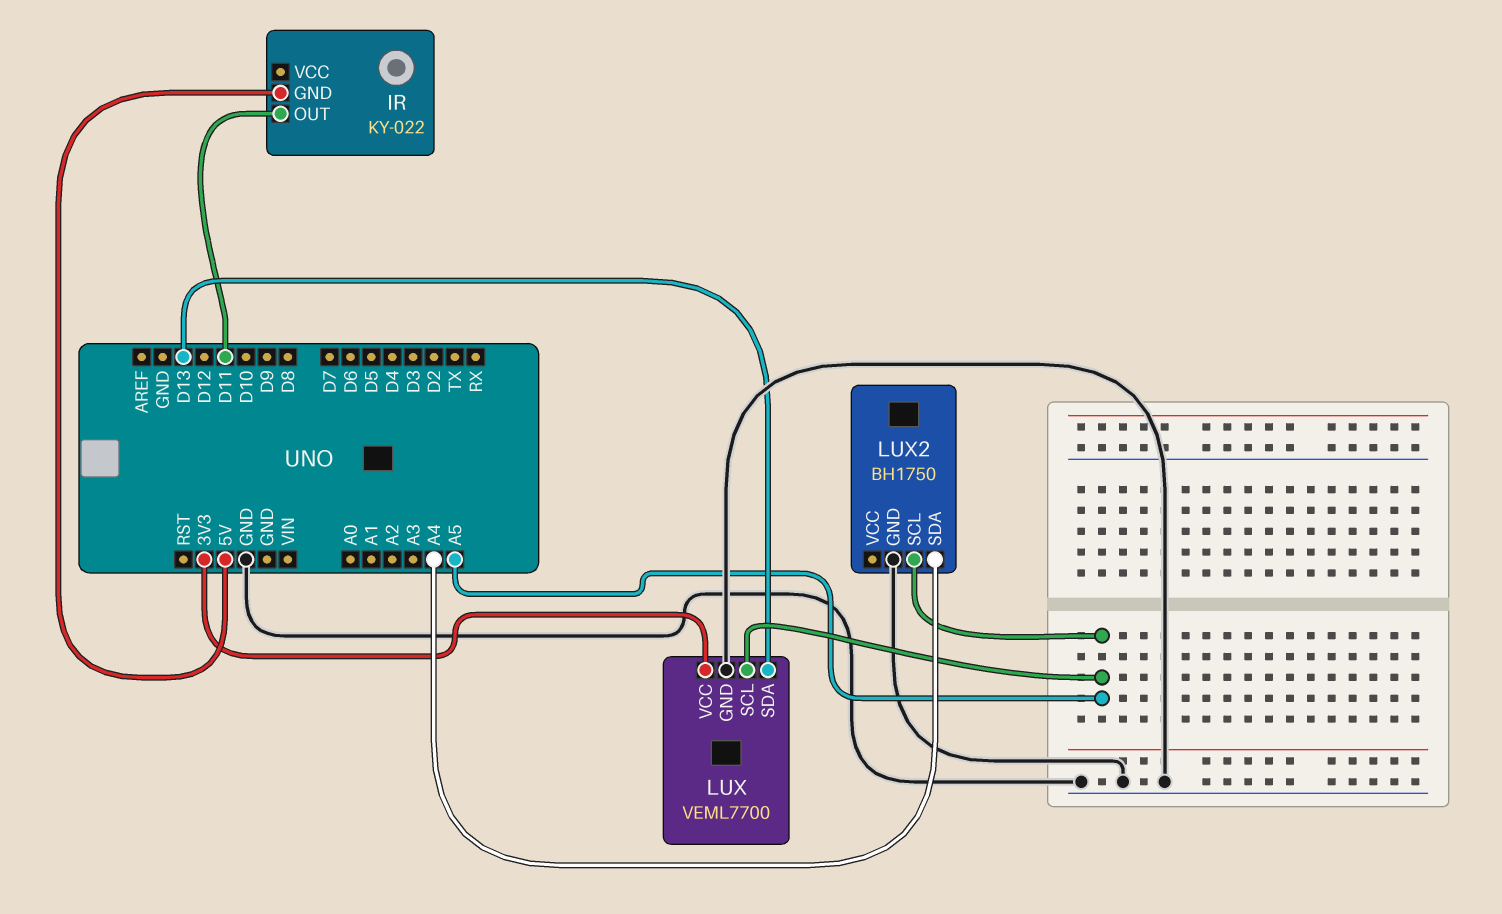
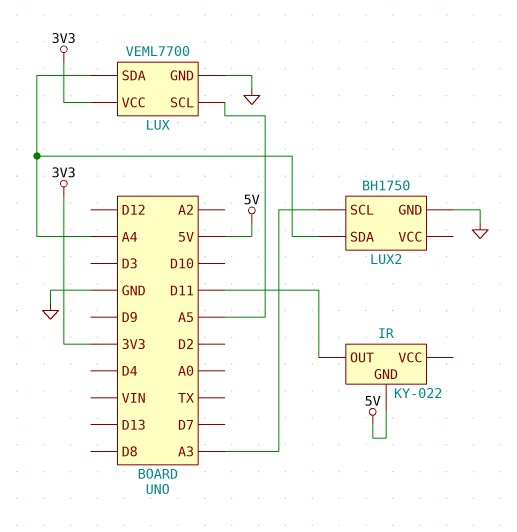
LUX pin SDA: D13 -> A4
LUX2 pin SCL: A5 -> A3

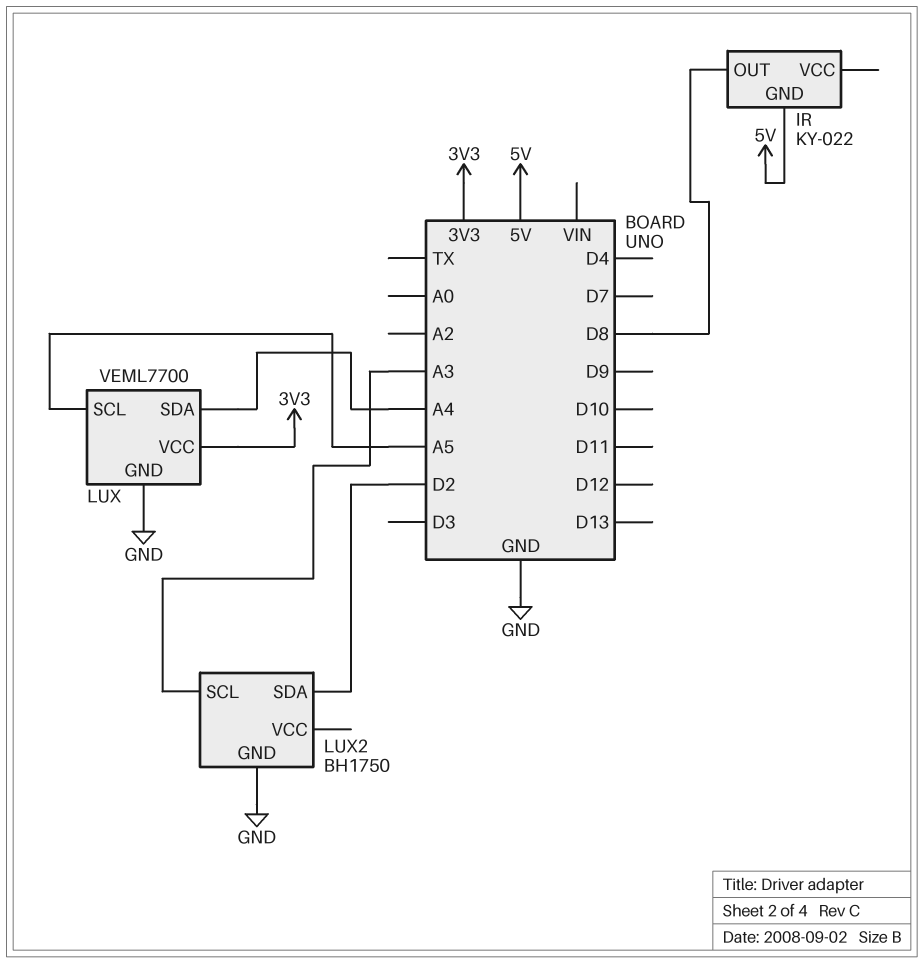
IR pin OUT: D11 -> D8
LUX2 pin SDA: A4 -> D2

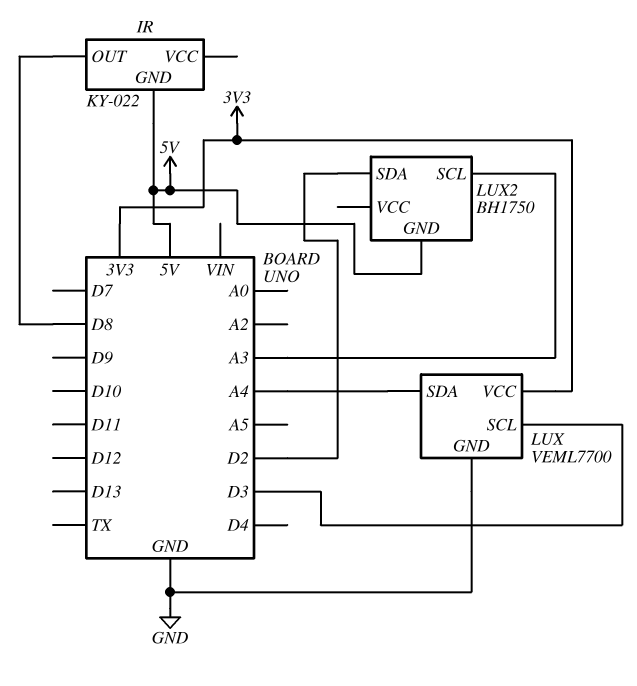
LUX pin SCL: A5 -> D3
LUX2 pin GND: GND -> 5V

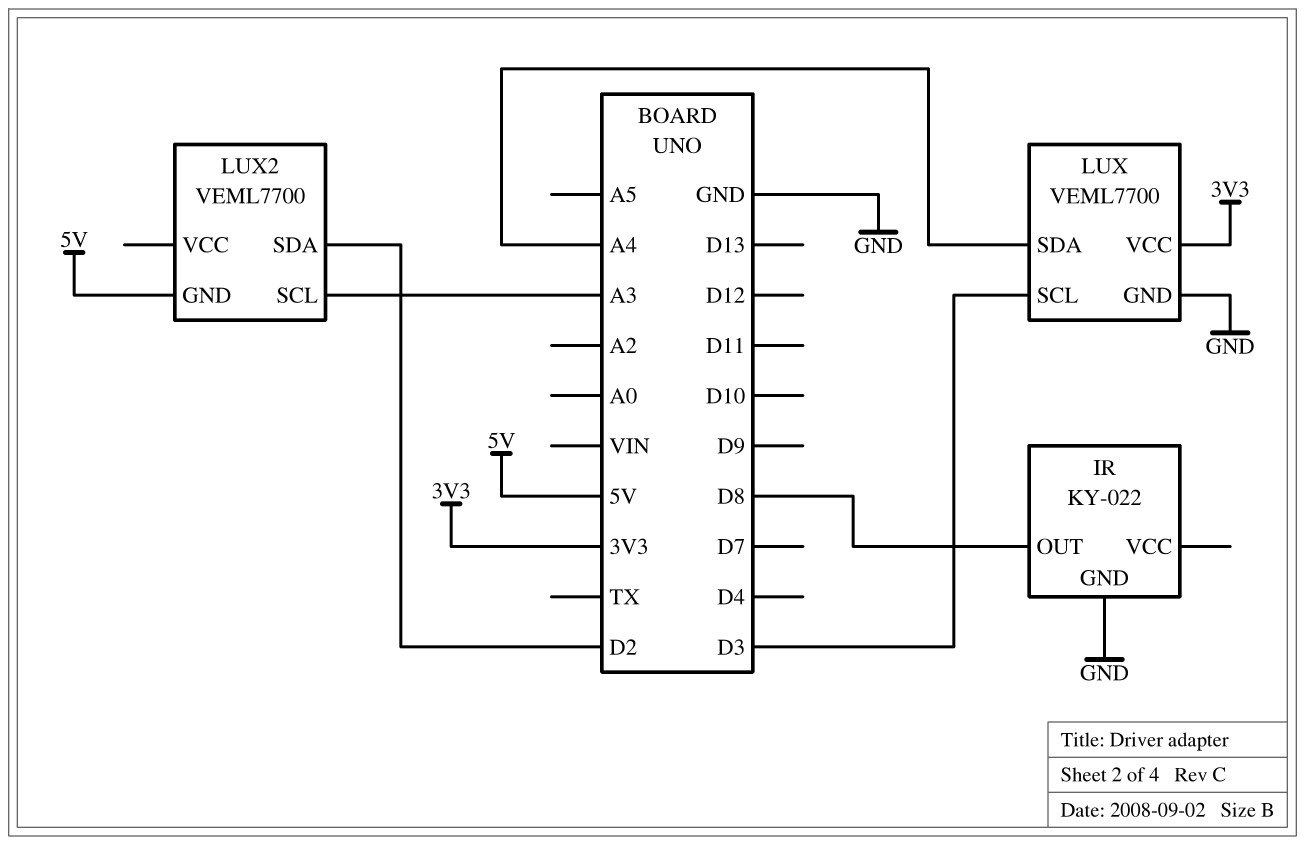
IR pin GND: 5V -> GND
LUX2: BH1750 -> VEML7700

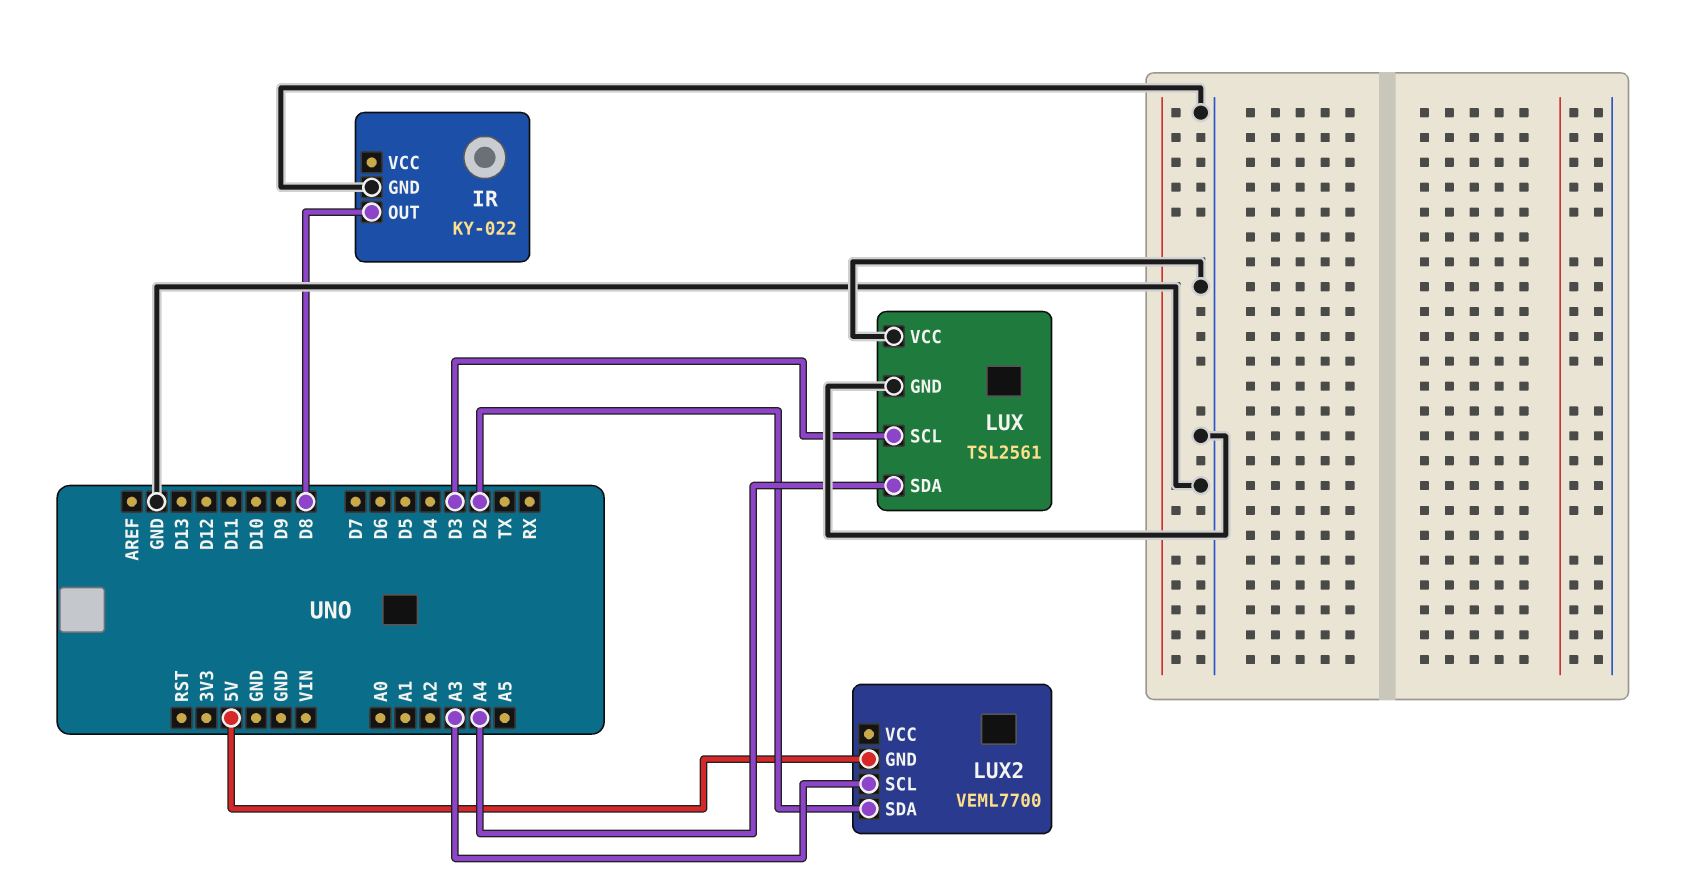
LUX: VEML7700 -> TSL2561
LUX pin VCC: 3V3 -> GND

